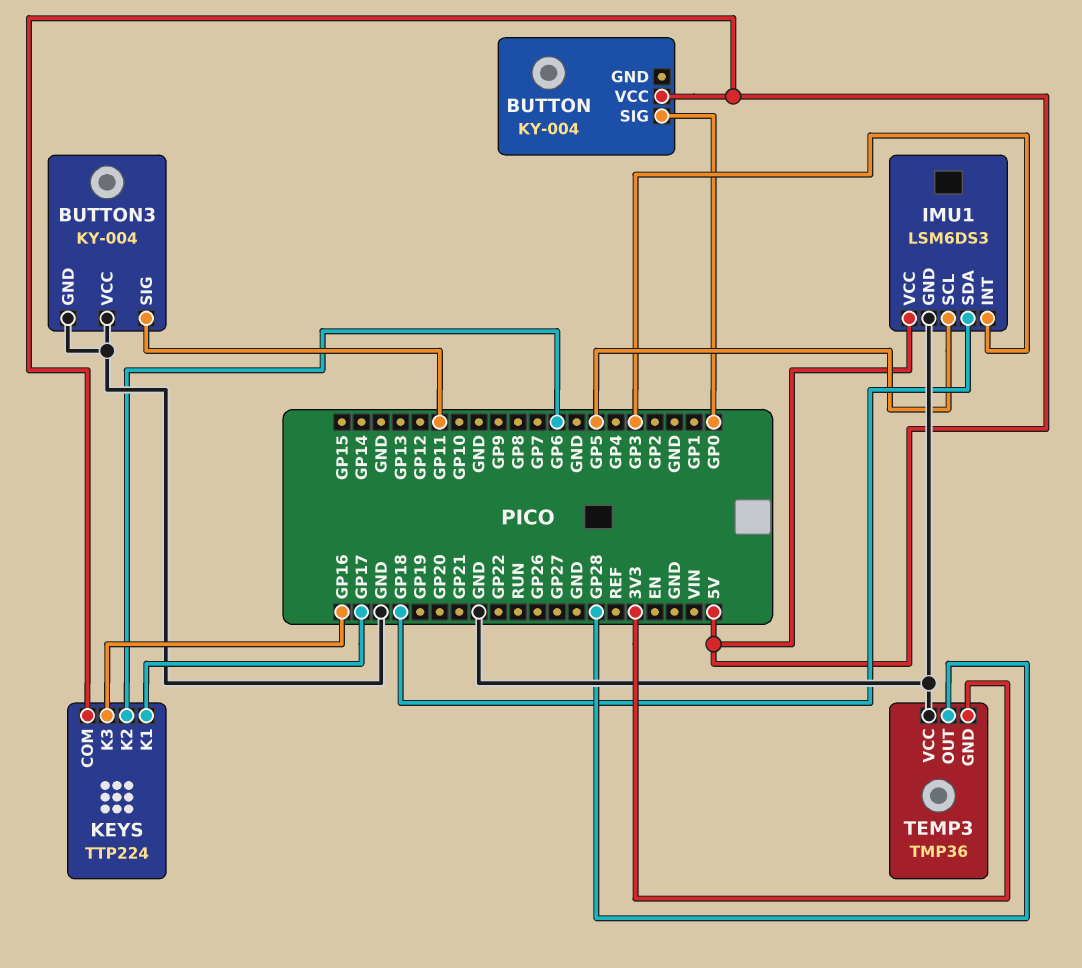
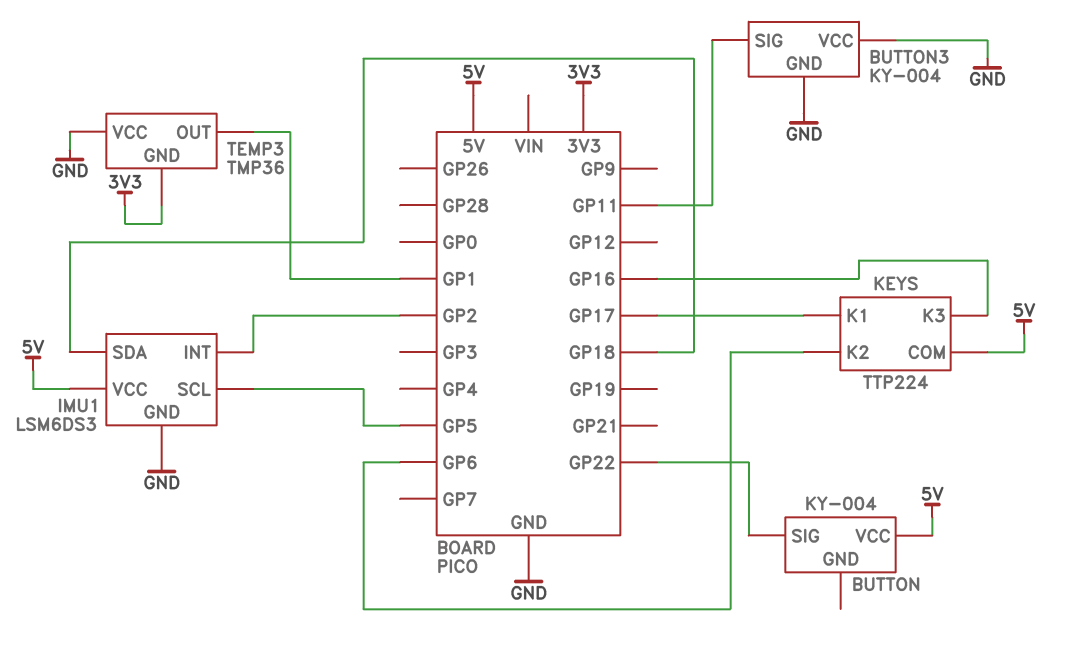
BUTTON pin SIG: GP0 -> GP22
IMU1 pin INT: GP3 -> GP2
TEMP3 pin OUT: GP28 -> GP1

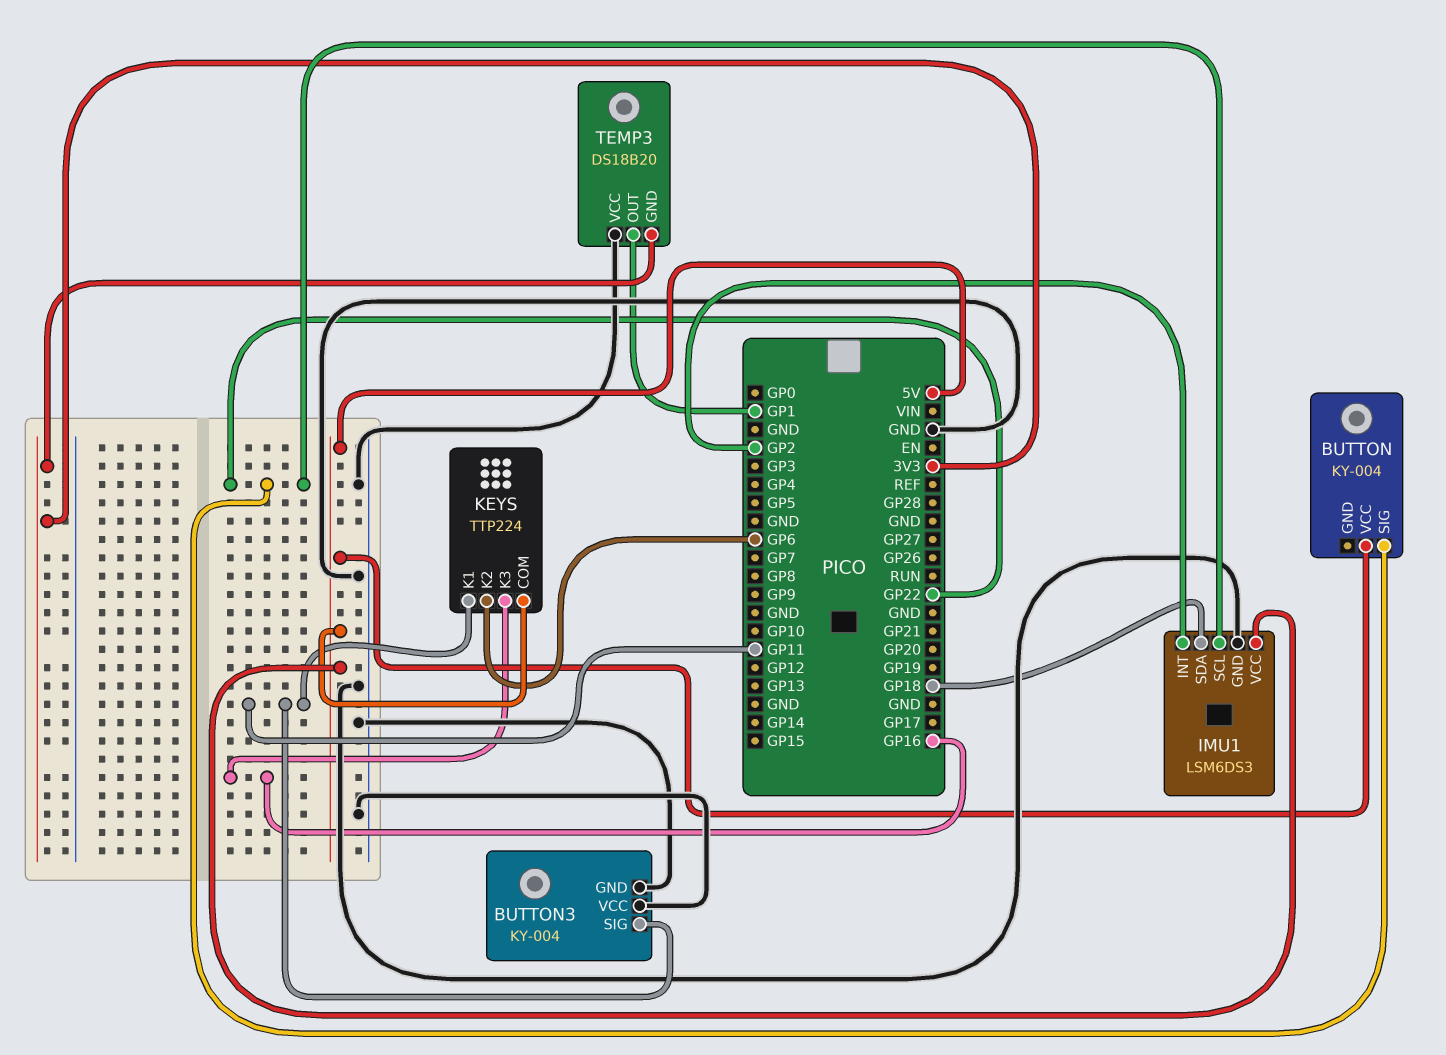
IMU1 pin SCL: GP5 -> GP22
KEYS pin K1: GP17 -> GP11
TEMP3: TMP36 -> DS18B20

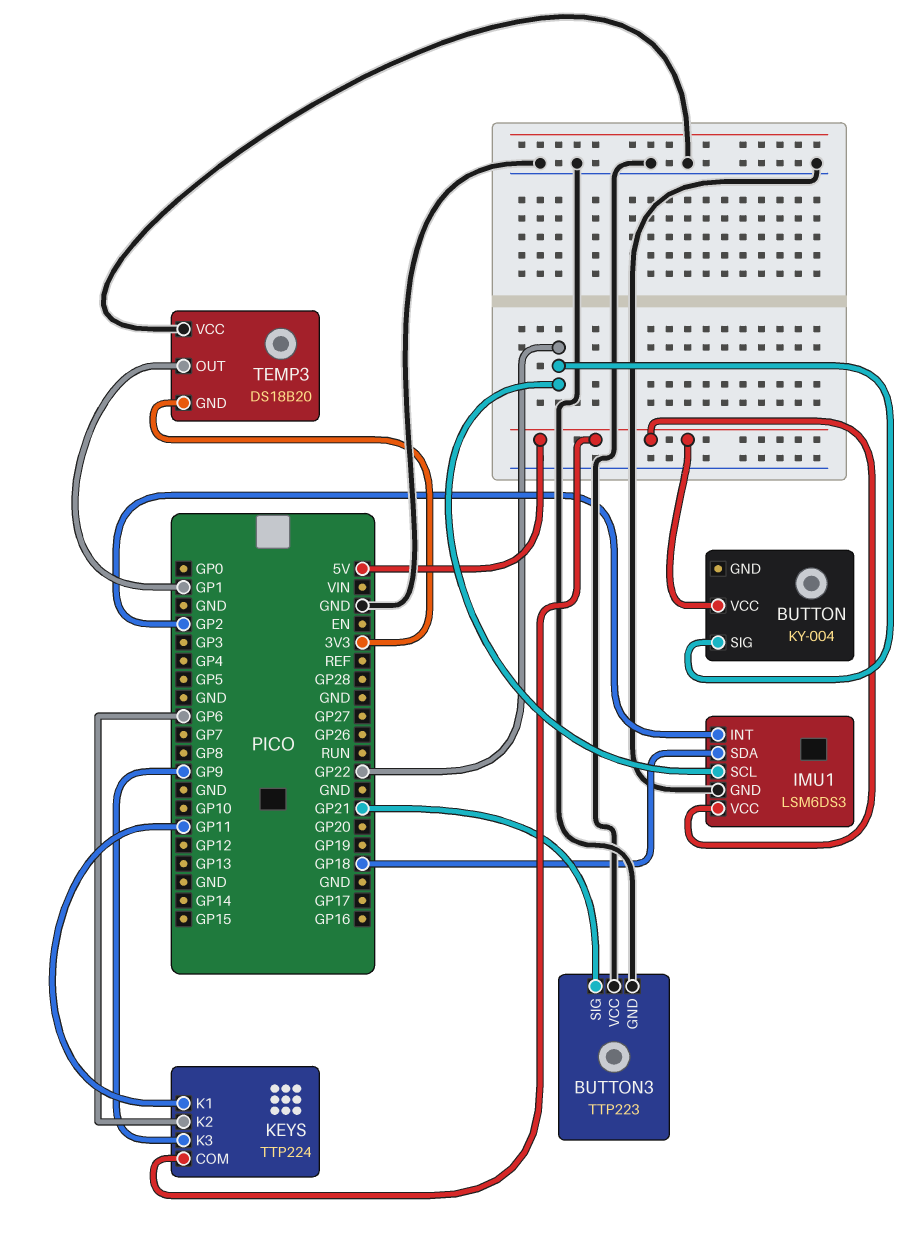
BUTTON3: KY-004 -> TTP223
BUTTON3 pin SIG: GP11 -> GP21
KEYS pin K3: GP16 -> GP9

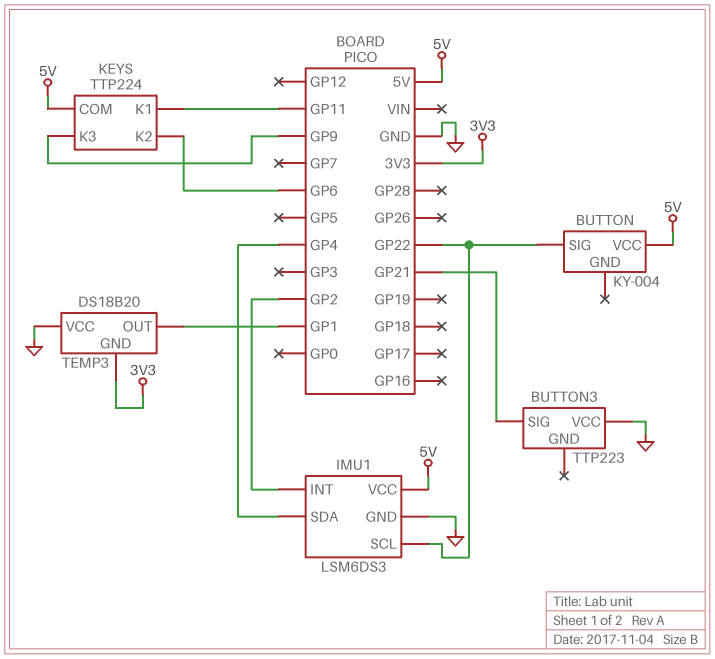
BUTTON3 pin GND: GND -> none
IMU1 pin SDA: GP18 -> GP4

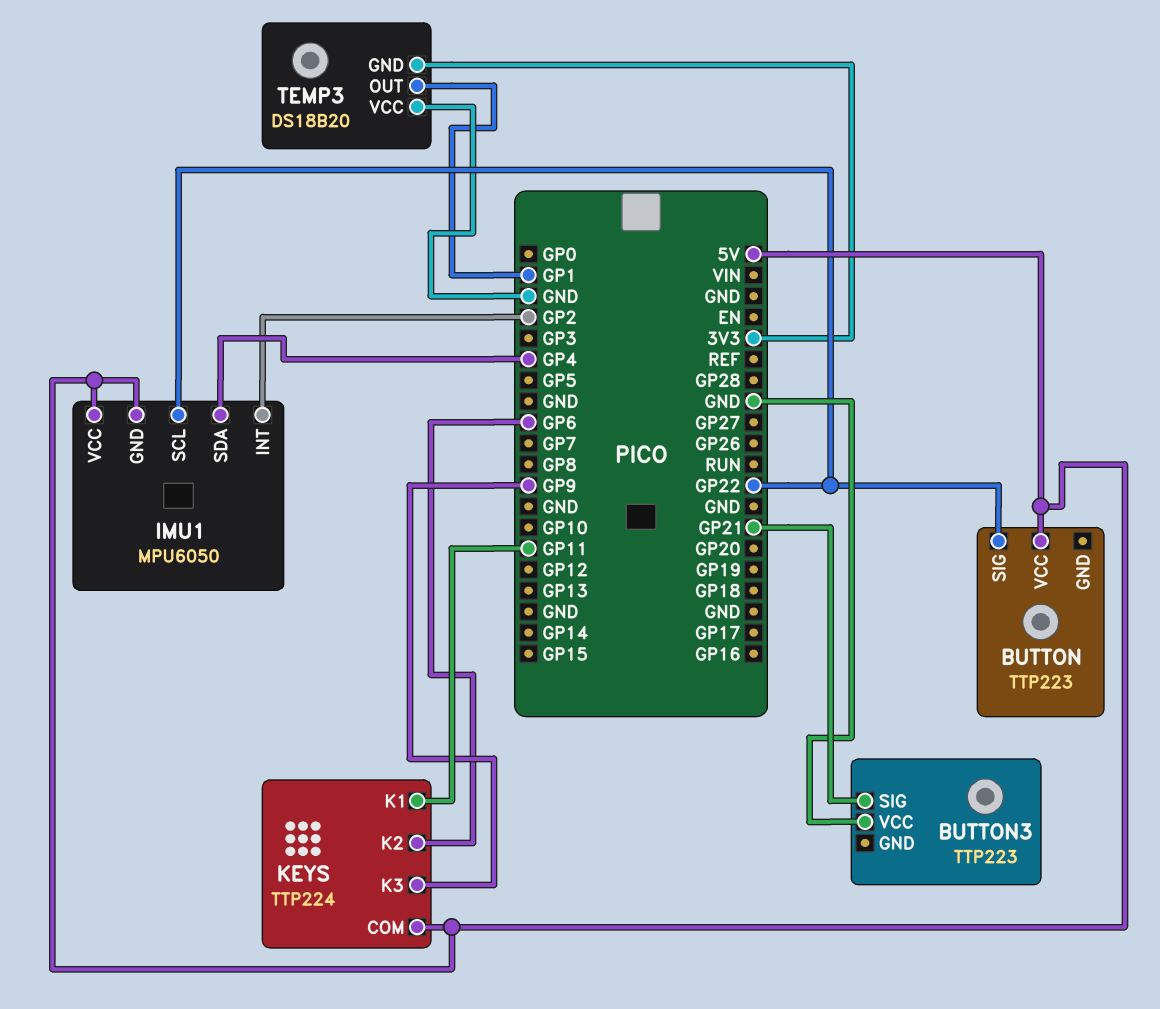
BUTTON: KY-004 -> TTP223
IMU1: LSM6DS3 -> MPU6050
IMU1 pin GND: GND -> 5V

